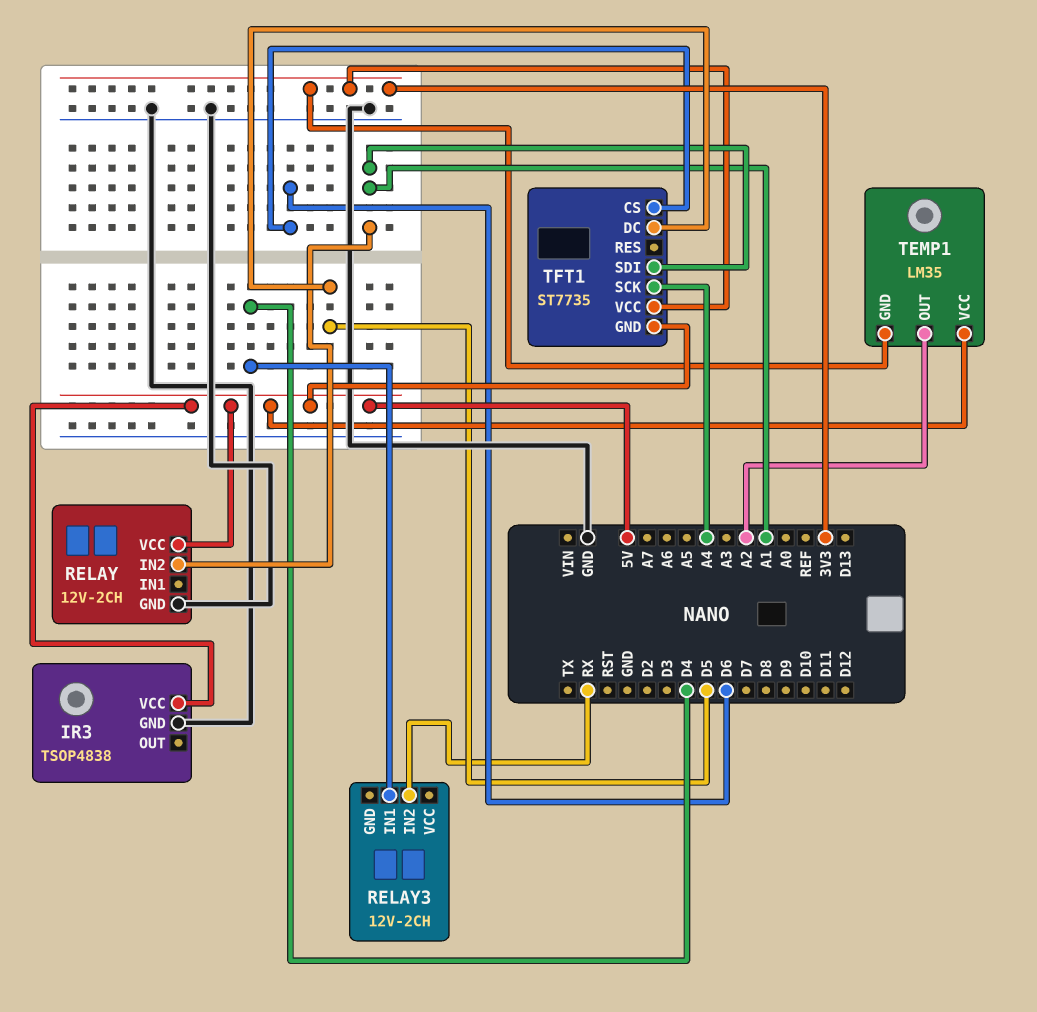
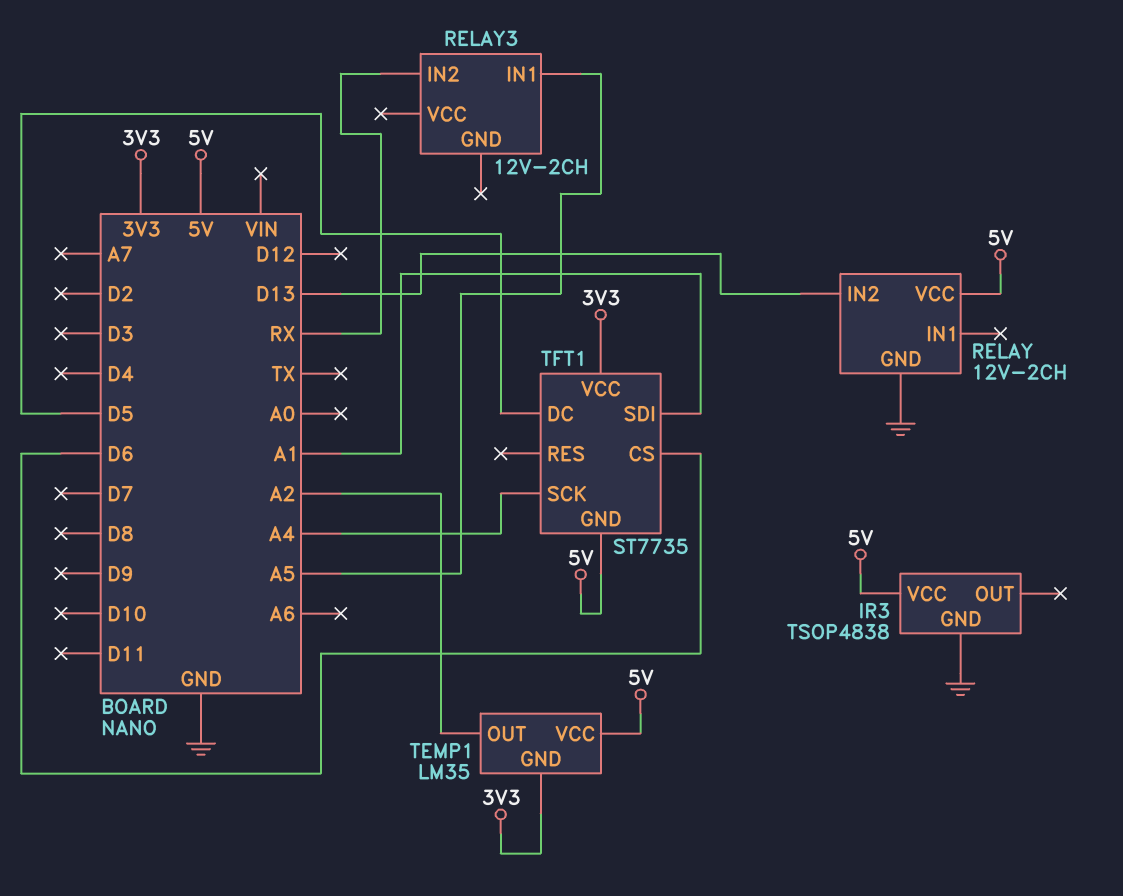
RELAY pin IN2: A1 -> D13
RELAY3 pin IN1: D4 -> A5

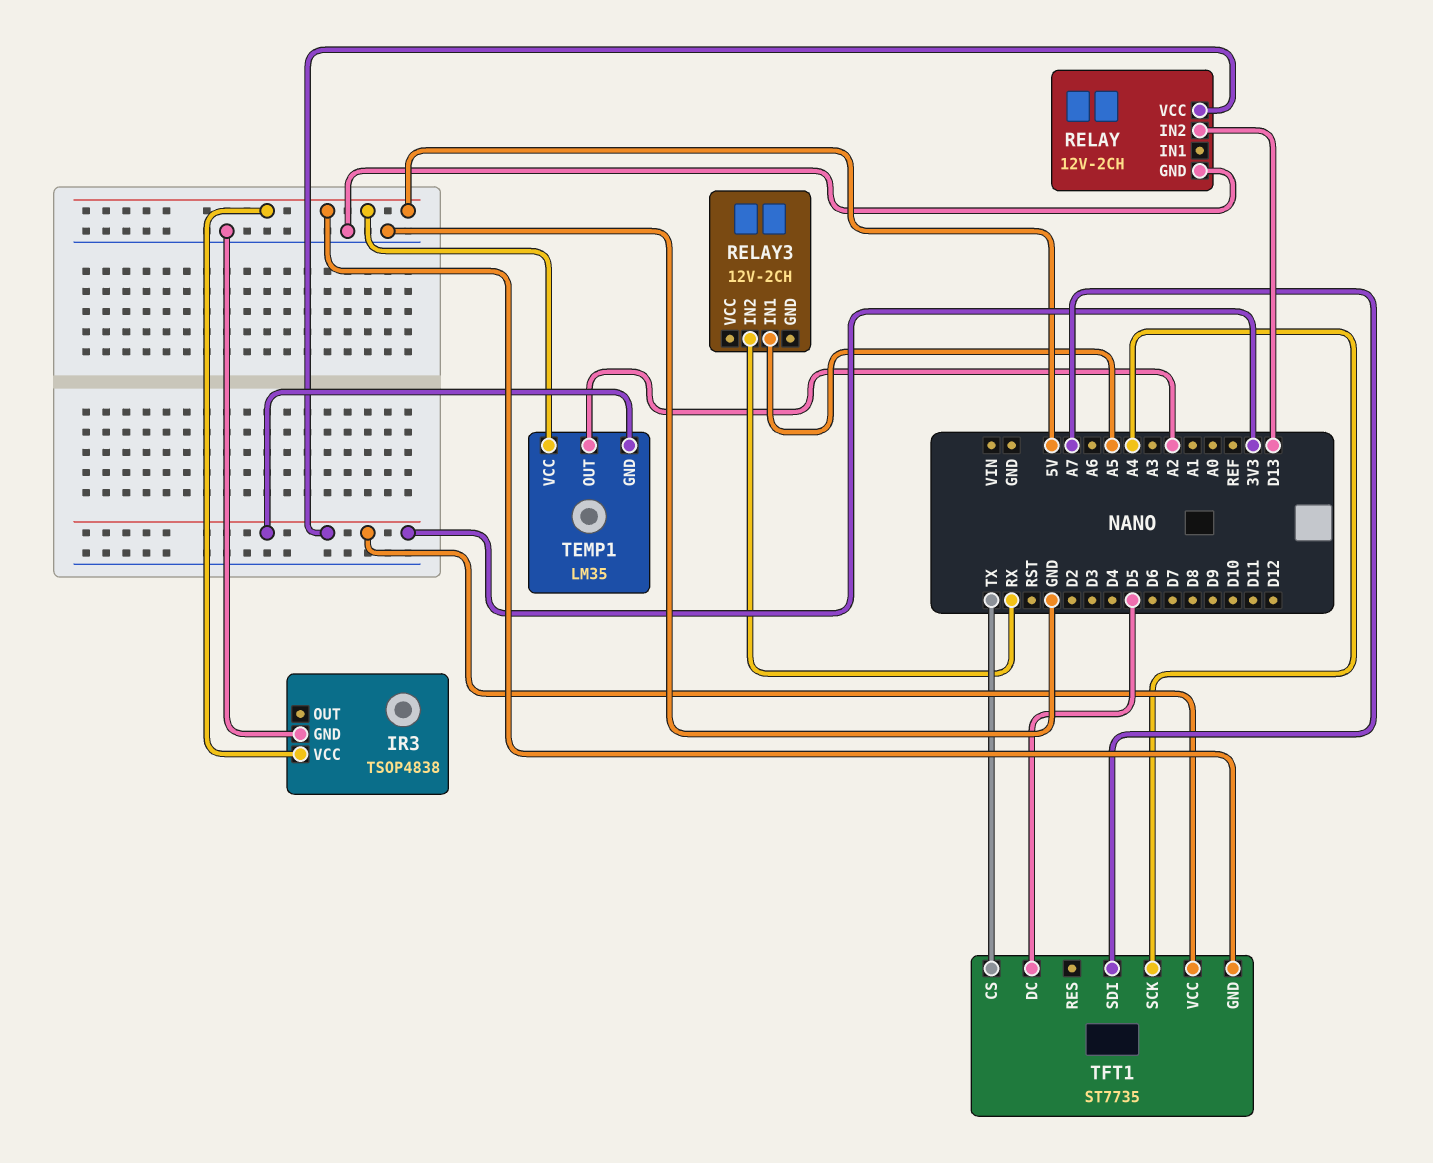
RELAY pin VCC: 5V -> 3V3
TFT1 pin CS: D6 -> TX
TFT1 pin SDI: A1 -> A7

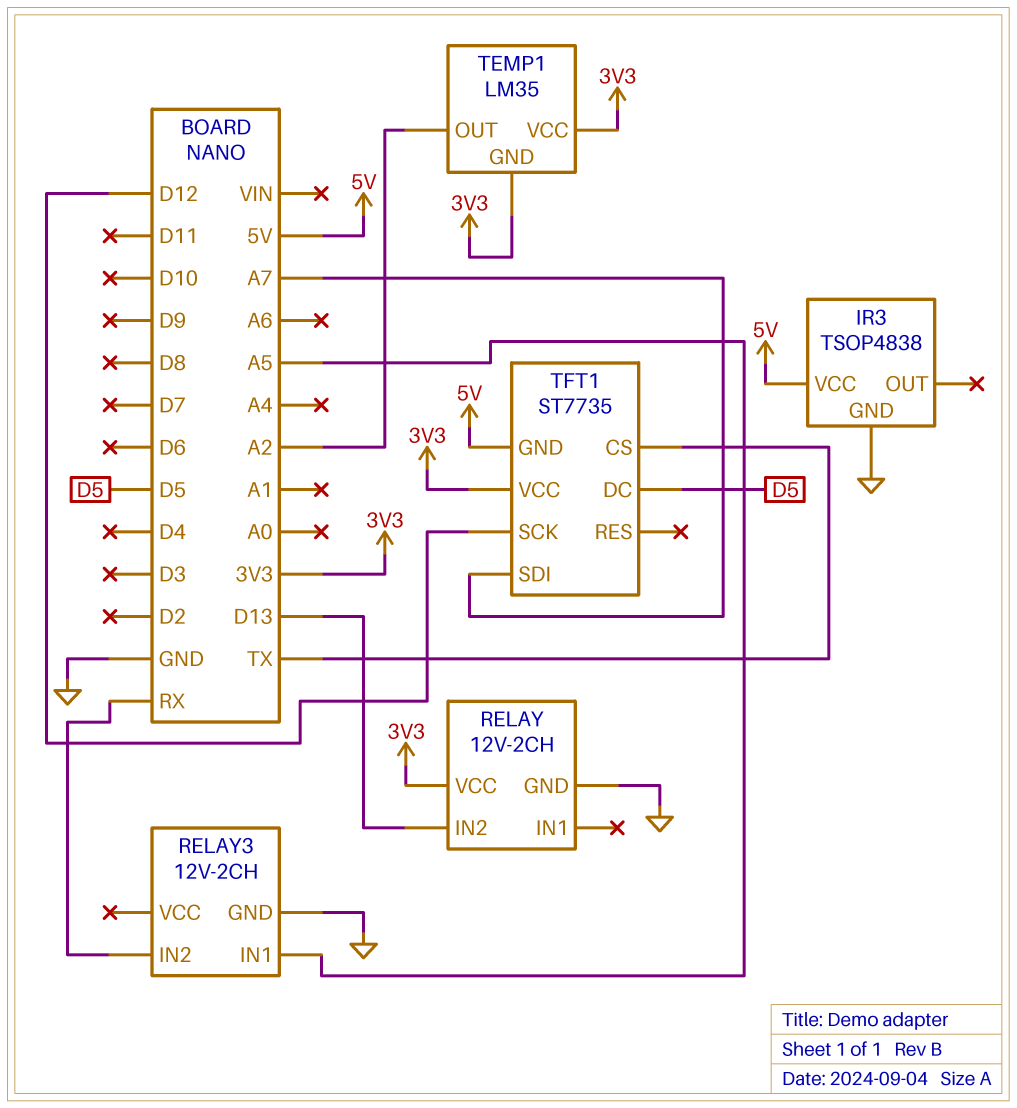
RELAY3 pin GND: none -> GND
TEMP1 pin VCC: 5V -> 3V3
TFT1 pin SCK: A4 -> D12

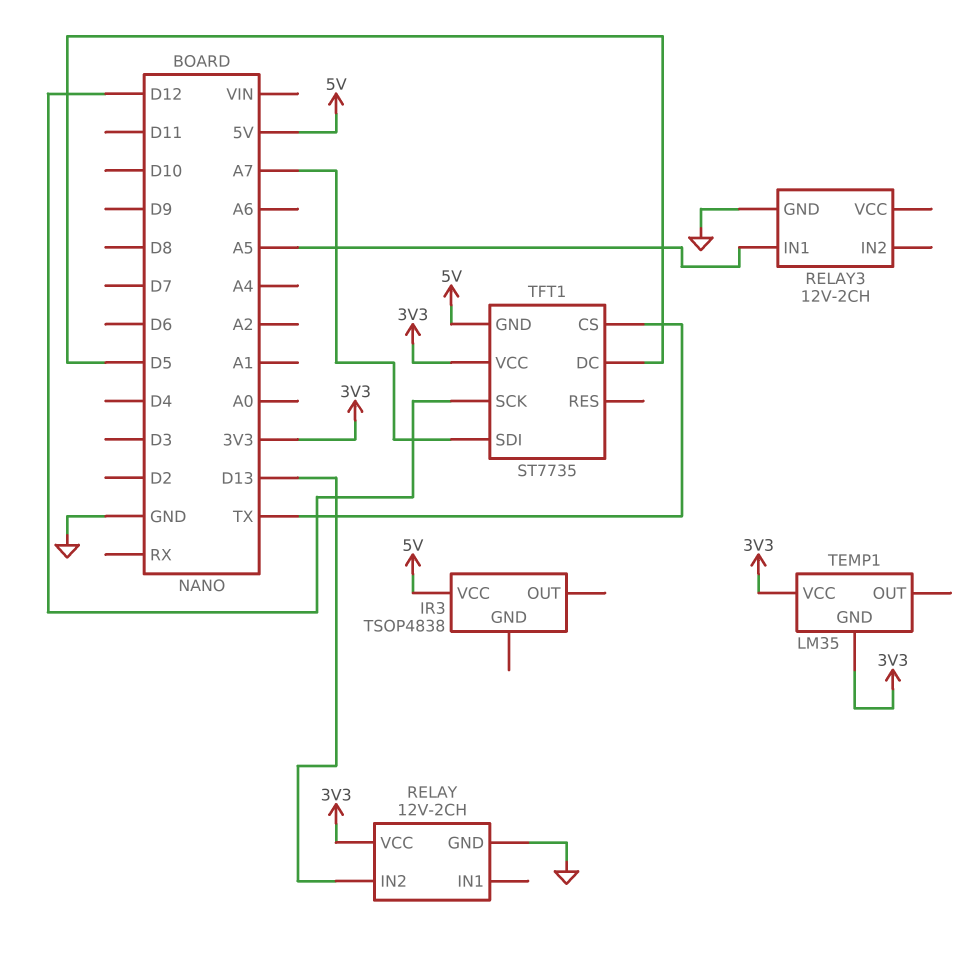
IR3 pin GND: GND -> none
RELAY3 pin IN2: RX -> none
TEMP1 pin OUT: A2 -> none

